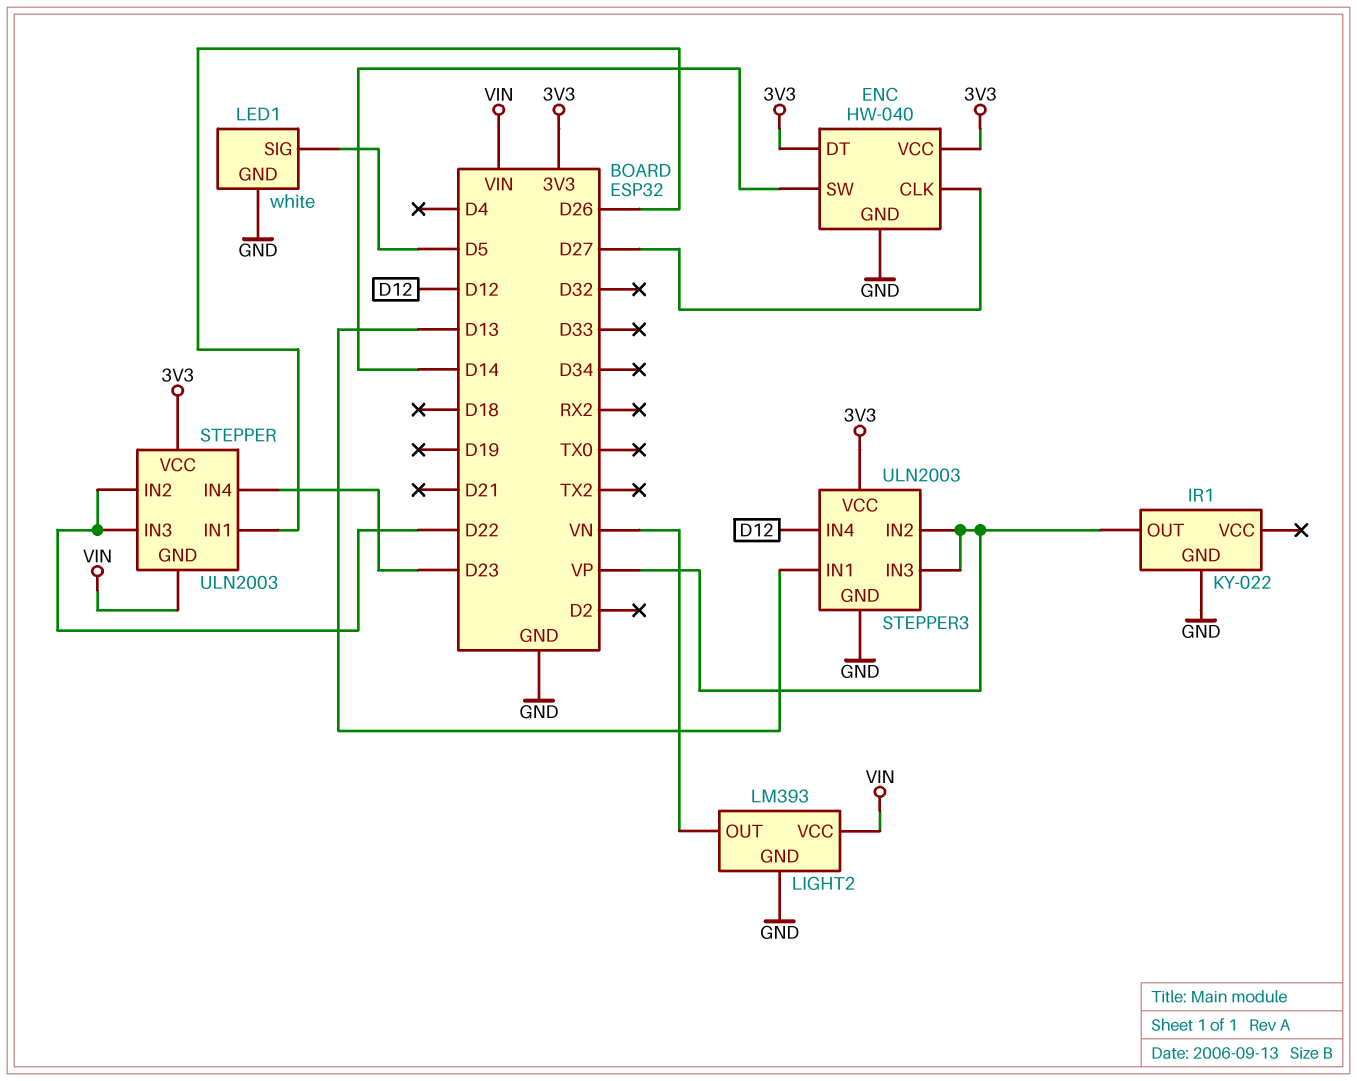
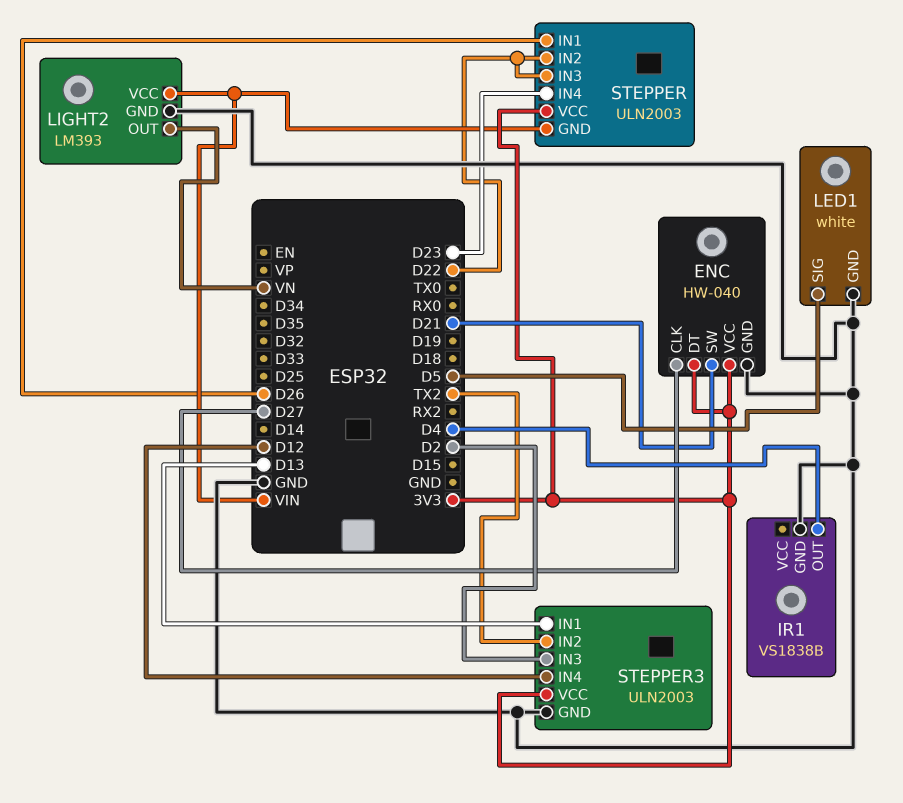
ENC pin SW: D14 -> D21
IR1: KY-022 -> VS1838B
IR1 pin OUT: VP -> D4
STEPPER3 pin IN2: VP -> TX2
STEPPER3 pin IN3: VP -> D2

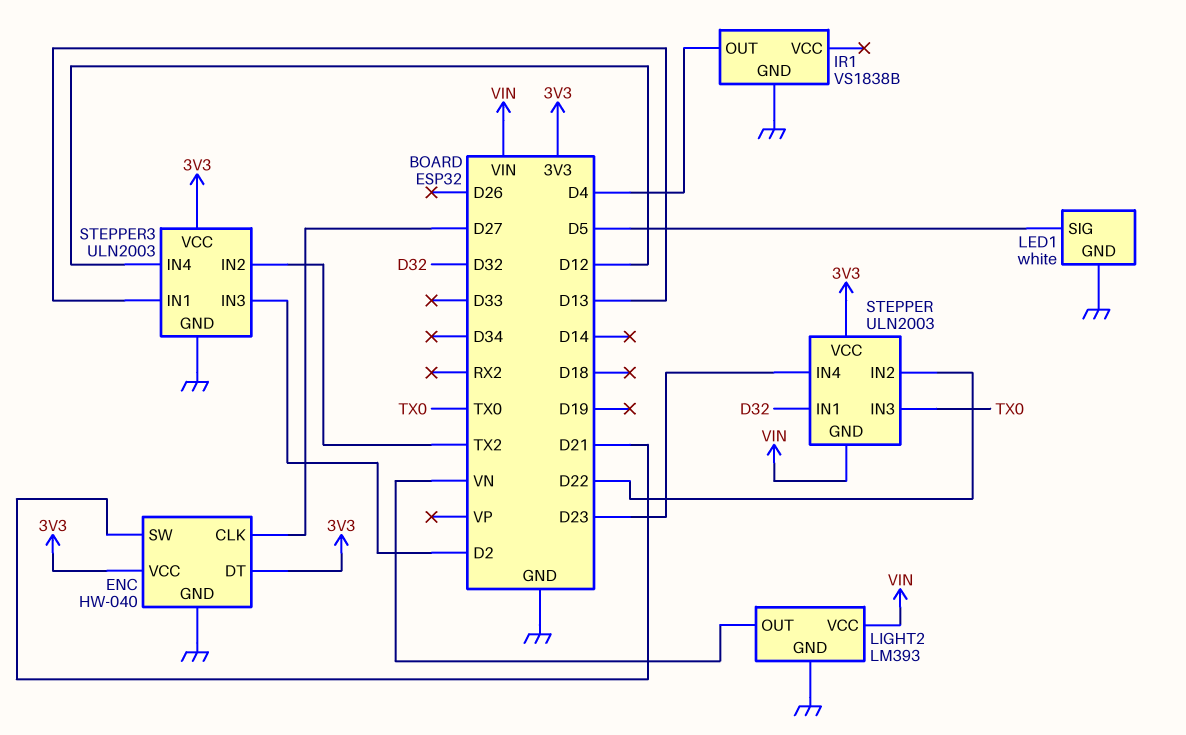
STEPPER pin IN1: D26 -> D32
STEPPER pin IN3: D22 -> TX0

